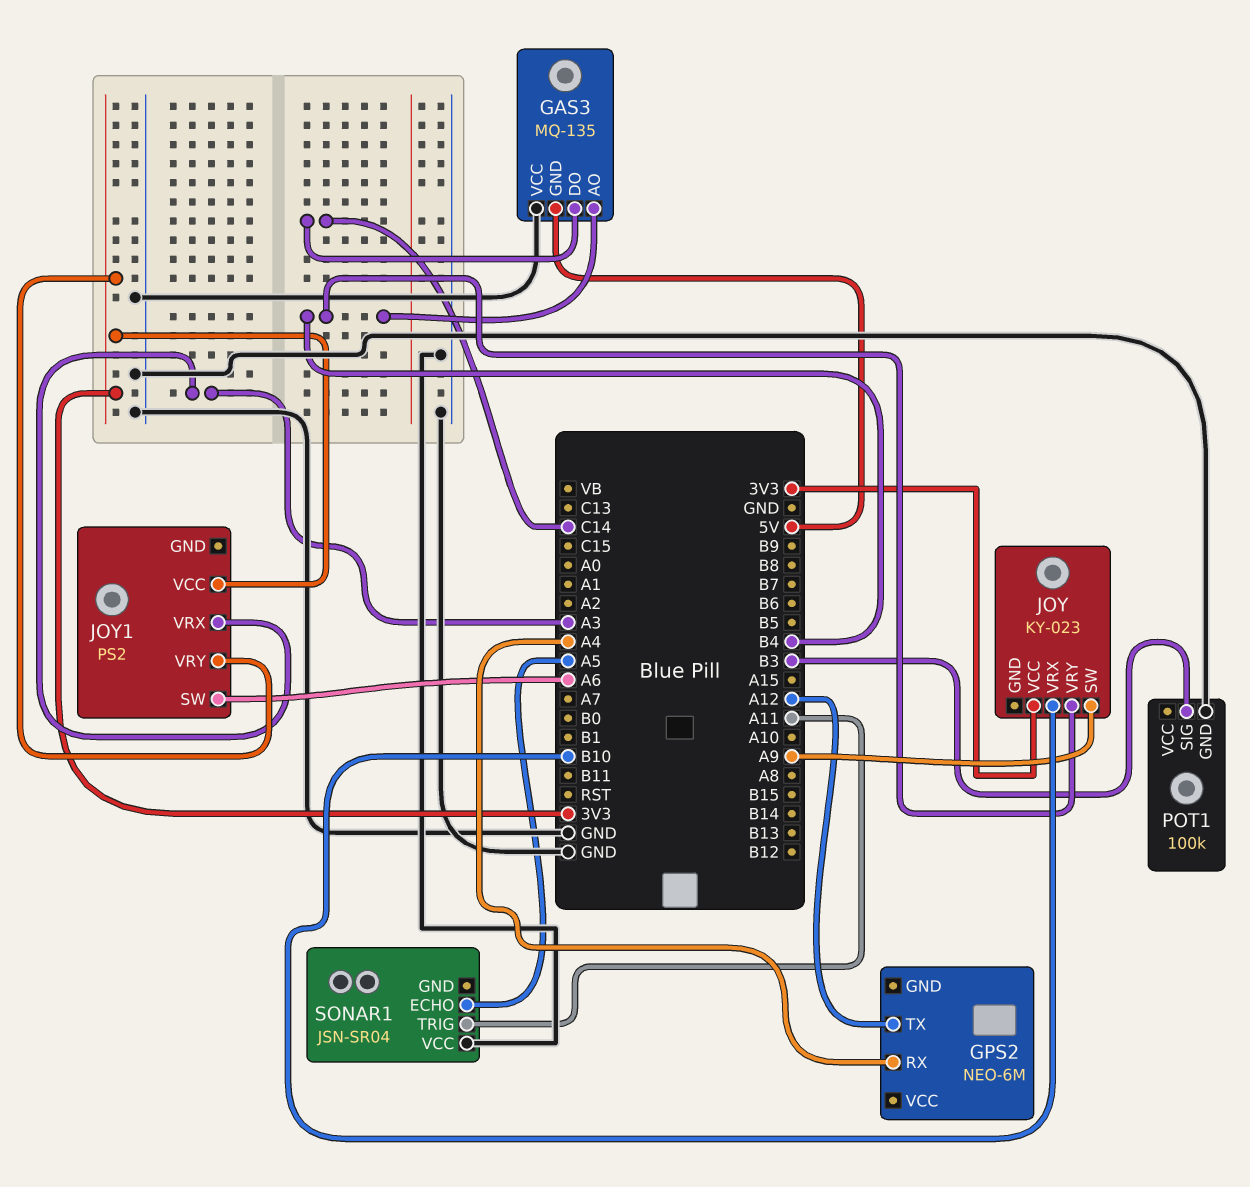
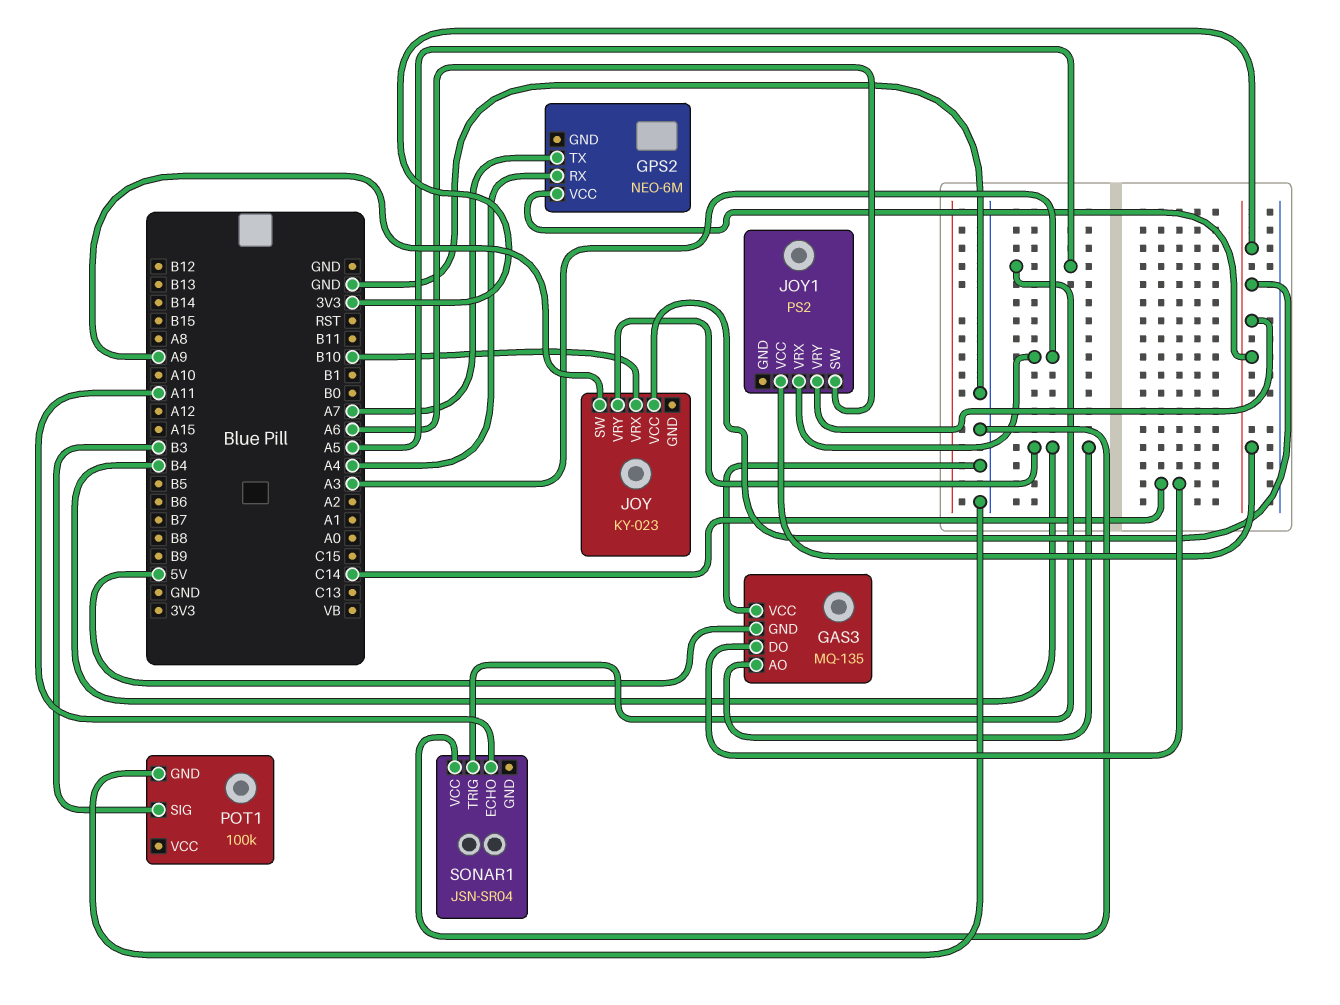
GPS2 pin TX: A12 -> A7
GPS2 pin VCC: none -> 3V3
SONAR1 pin ECHO: A5 -> A11
SONAR1 pin TRIG: A11 -> A5

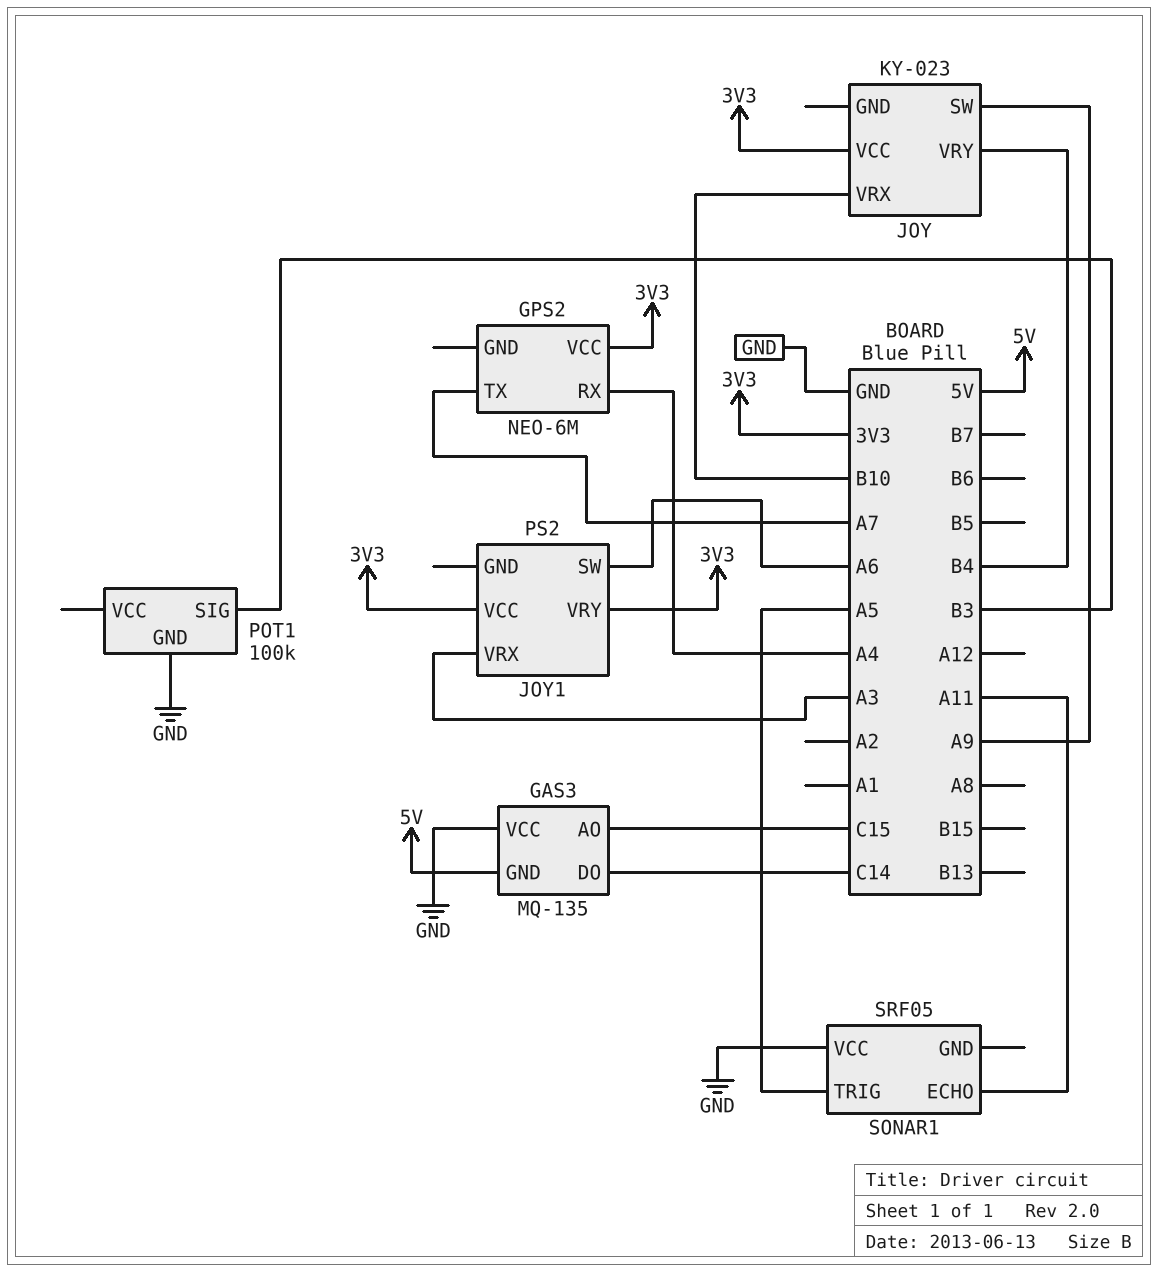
GAS3 pin AO: B4 -> C15
SONAR1: JSN-SR04 -> SRF05

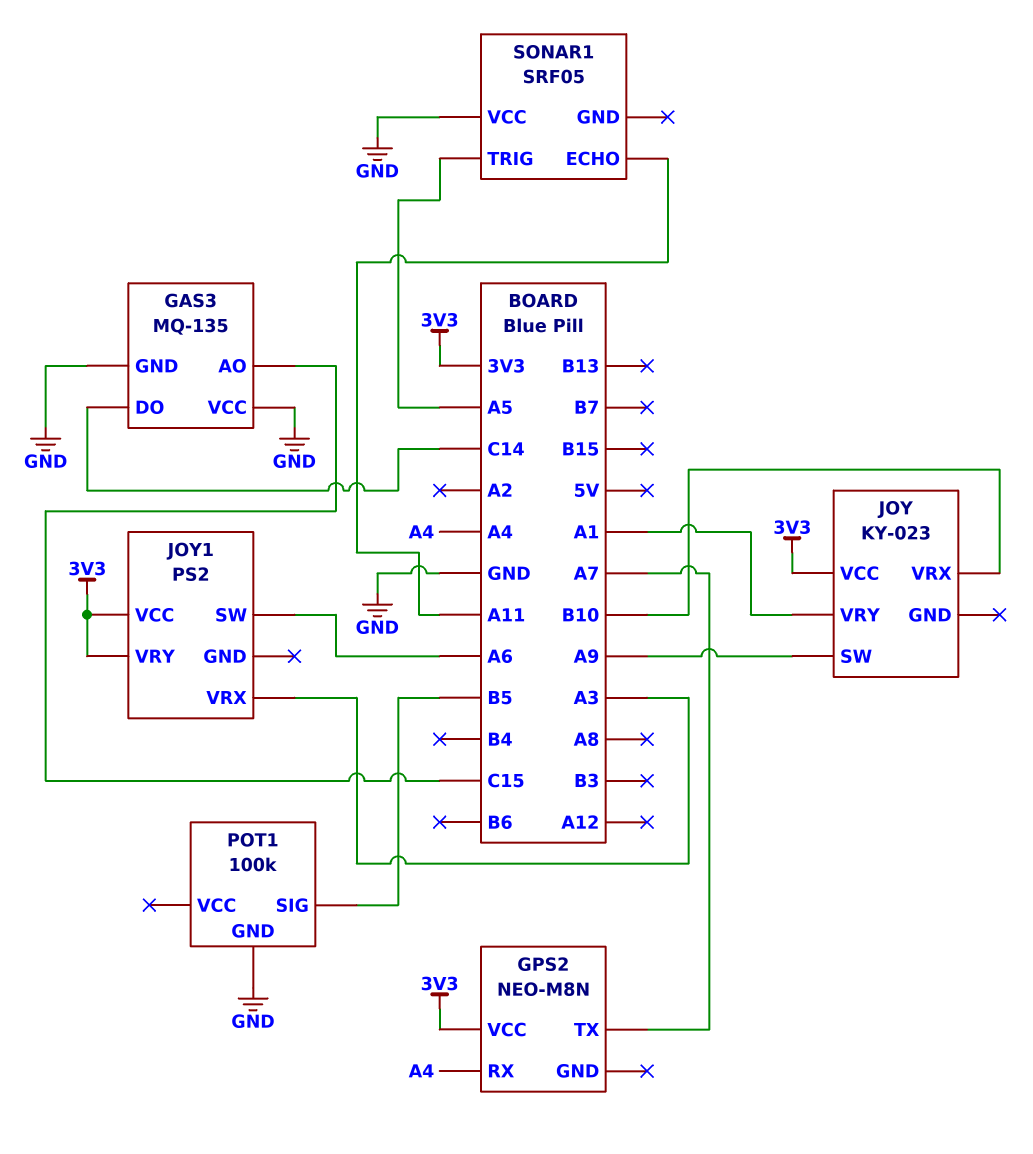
GAS3 pin GND: 5V -> GND
GPS2: NEO-6M -> NEO-M8N
JOY pin VRY: B4 -> A1
POT1 pin SIG: B3 -> B5

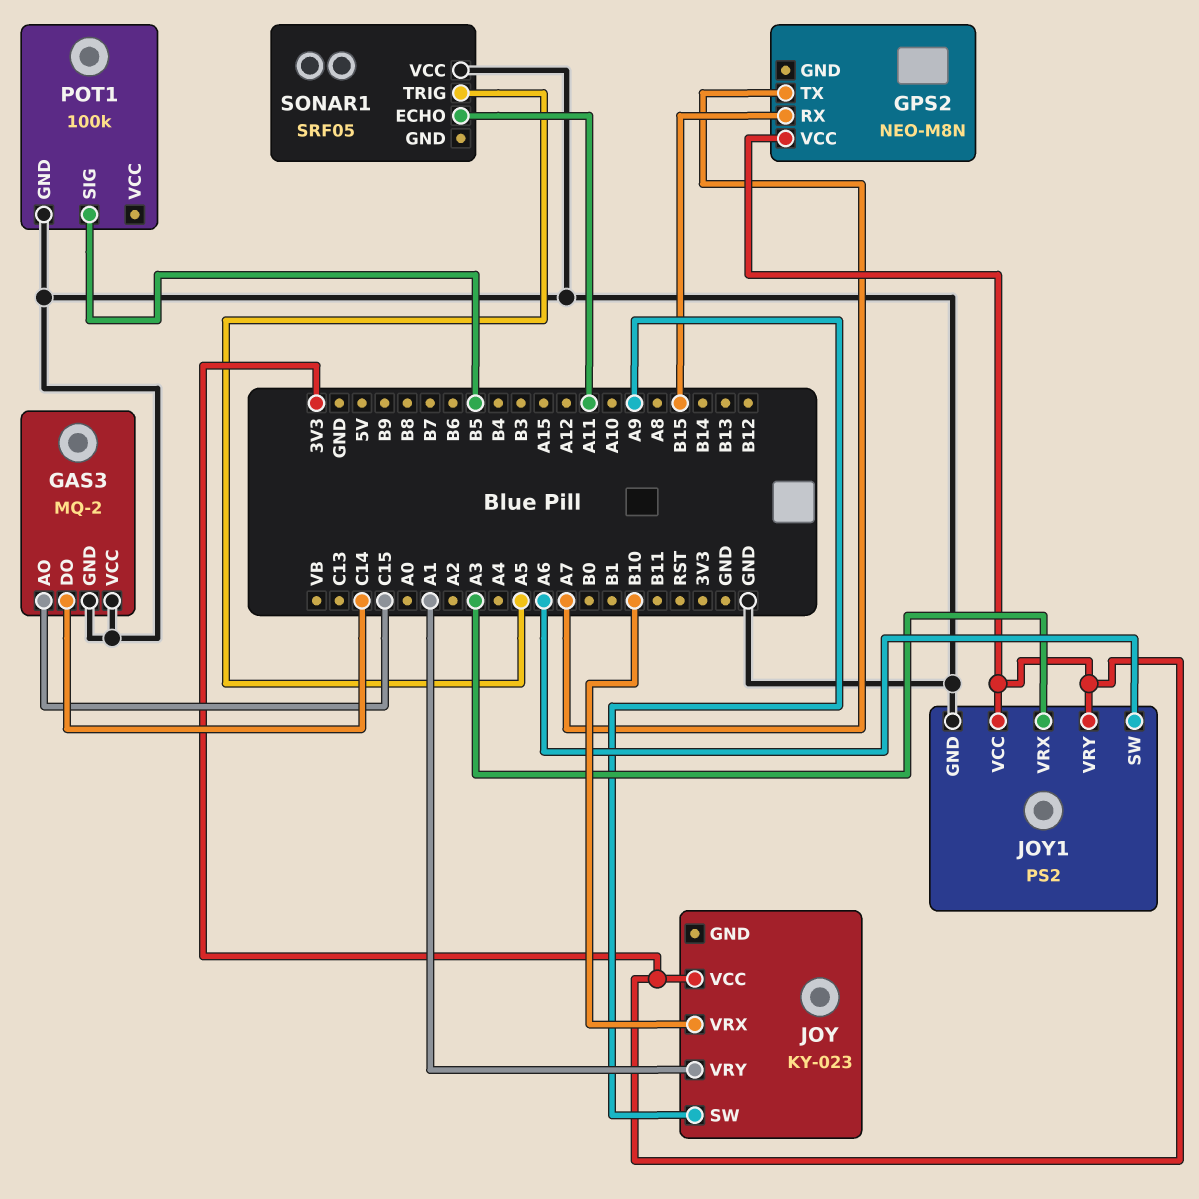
GAS3: MQ-135 -> MQ-2
GPS2 pin RX: A4 -> B15
JOY1 pin GND: none -> GND

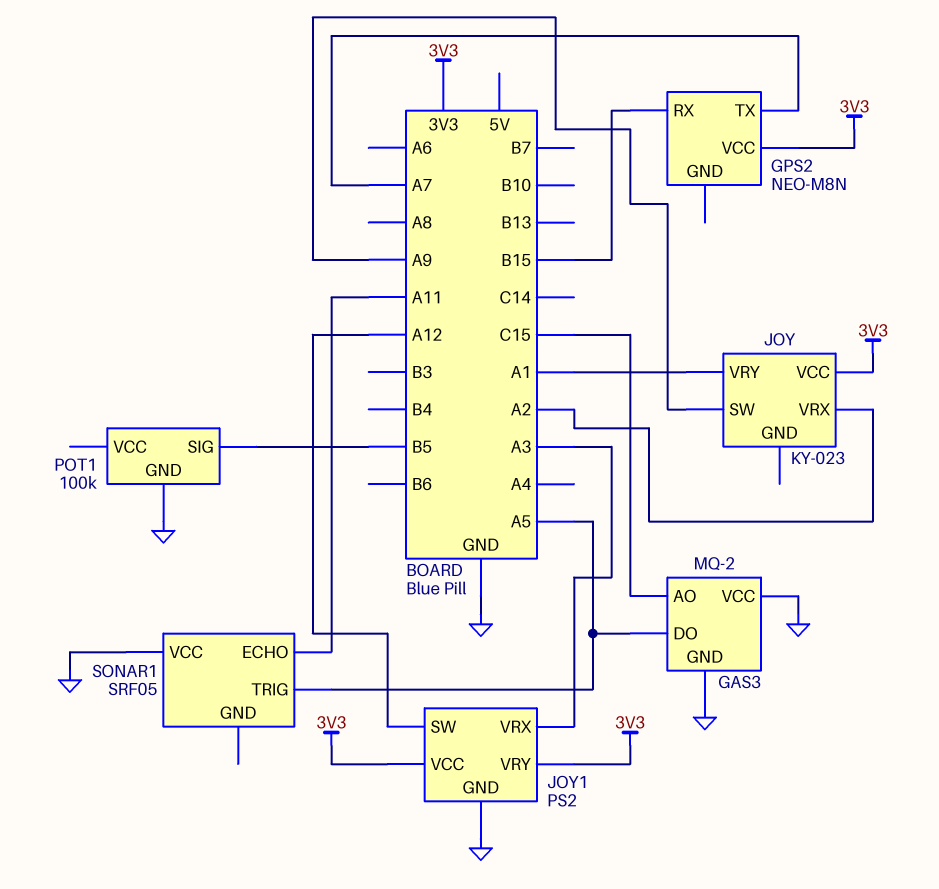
GAS3 pin DO: C14 -> A5
JOY pin VRX: B10 -> A2
JOY1 pin SW: A6 -> A12

